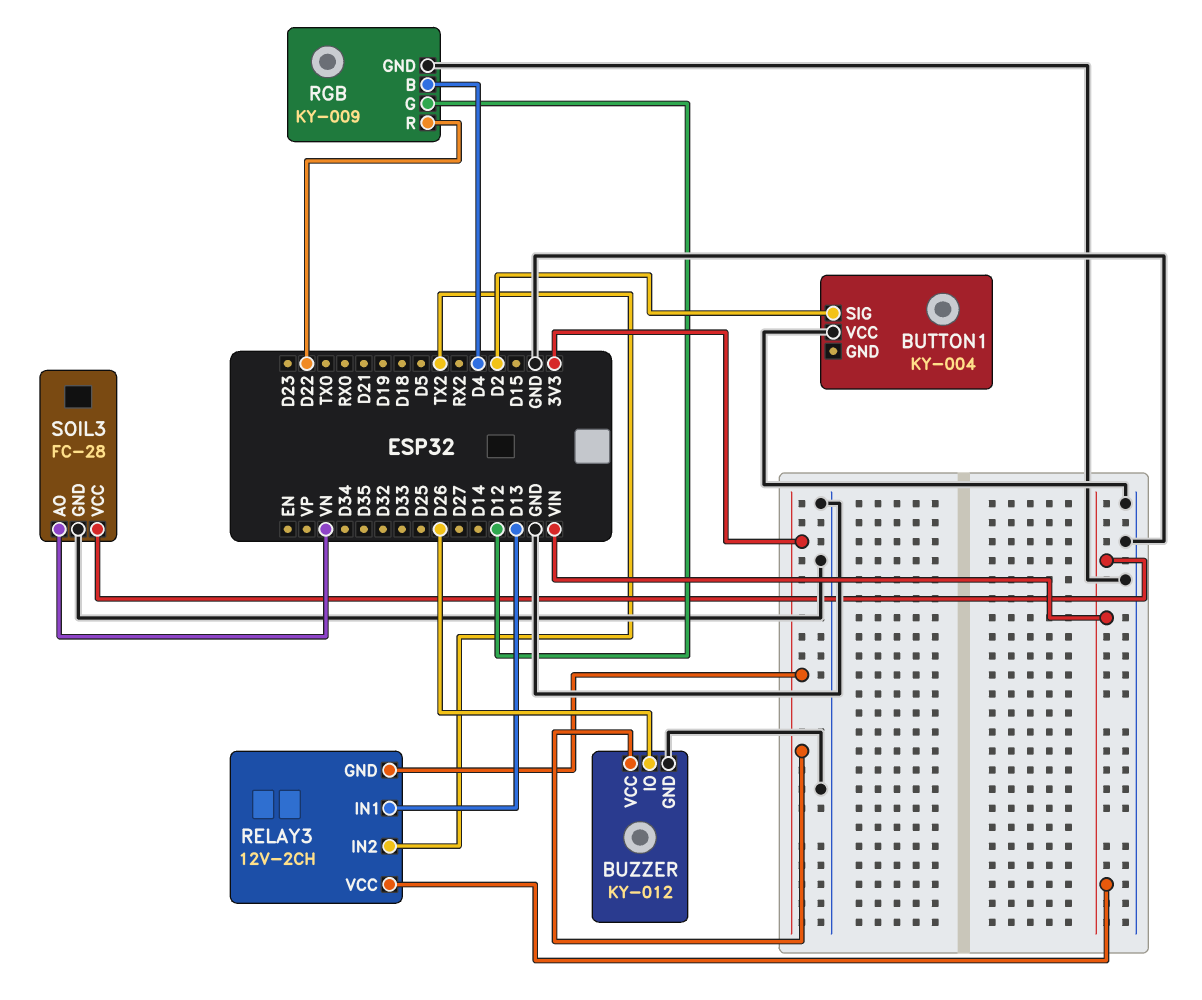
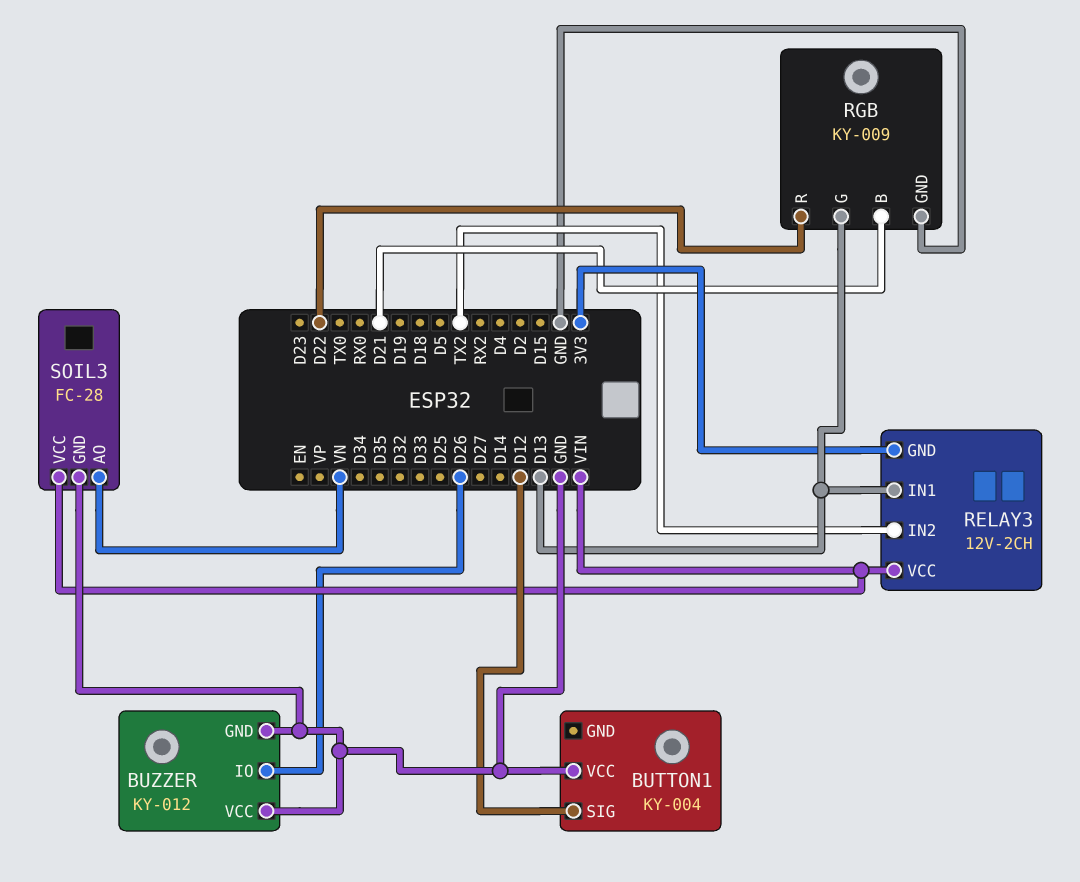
BUTTON1 pin SIG: D2 -> D12
BUZZER pin VCC: 3V3 -> GND
RGB pin B: D4 -> D21
RGB pin G: D12 -> D13

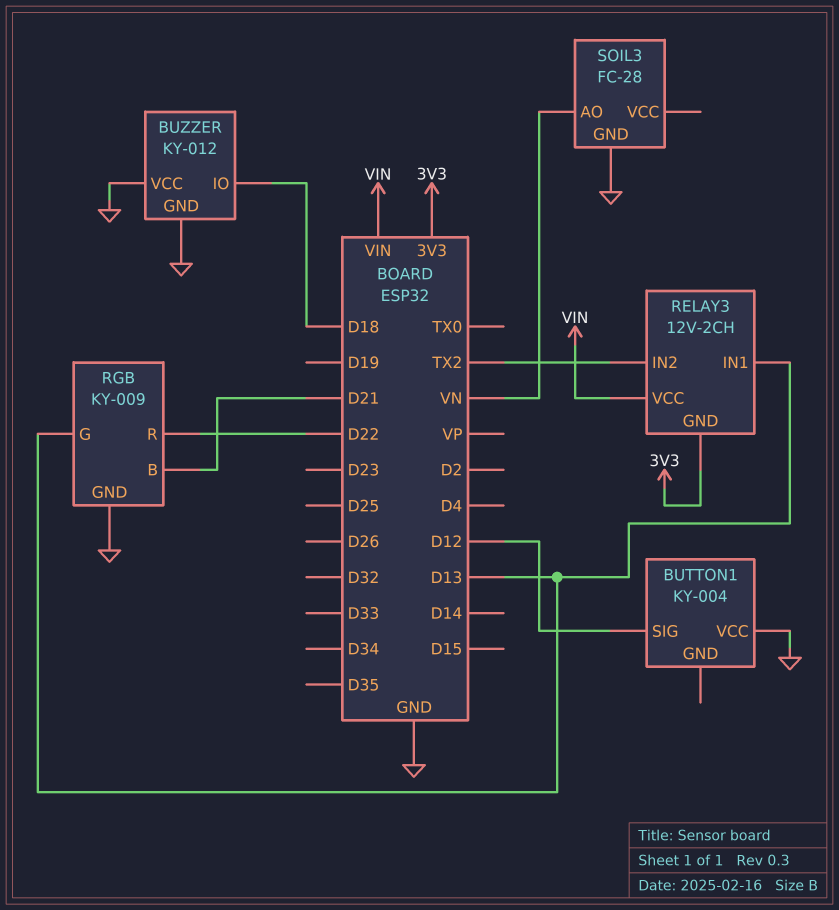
BUZZER pin IO: D26 -> D18
SOIL3 pin VCC: VIN -> none

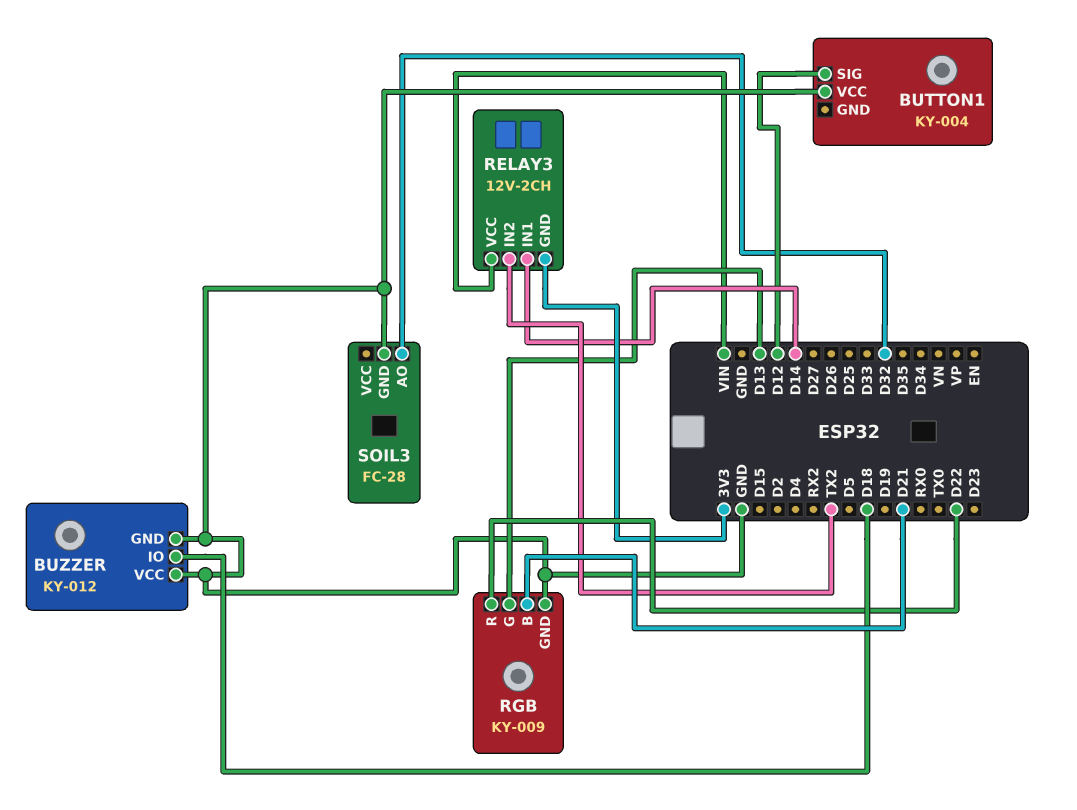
RELAY3 pin IN1: D13 -> D14
SOIL3 pin AO: VN -> D32

